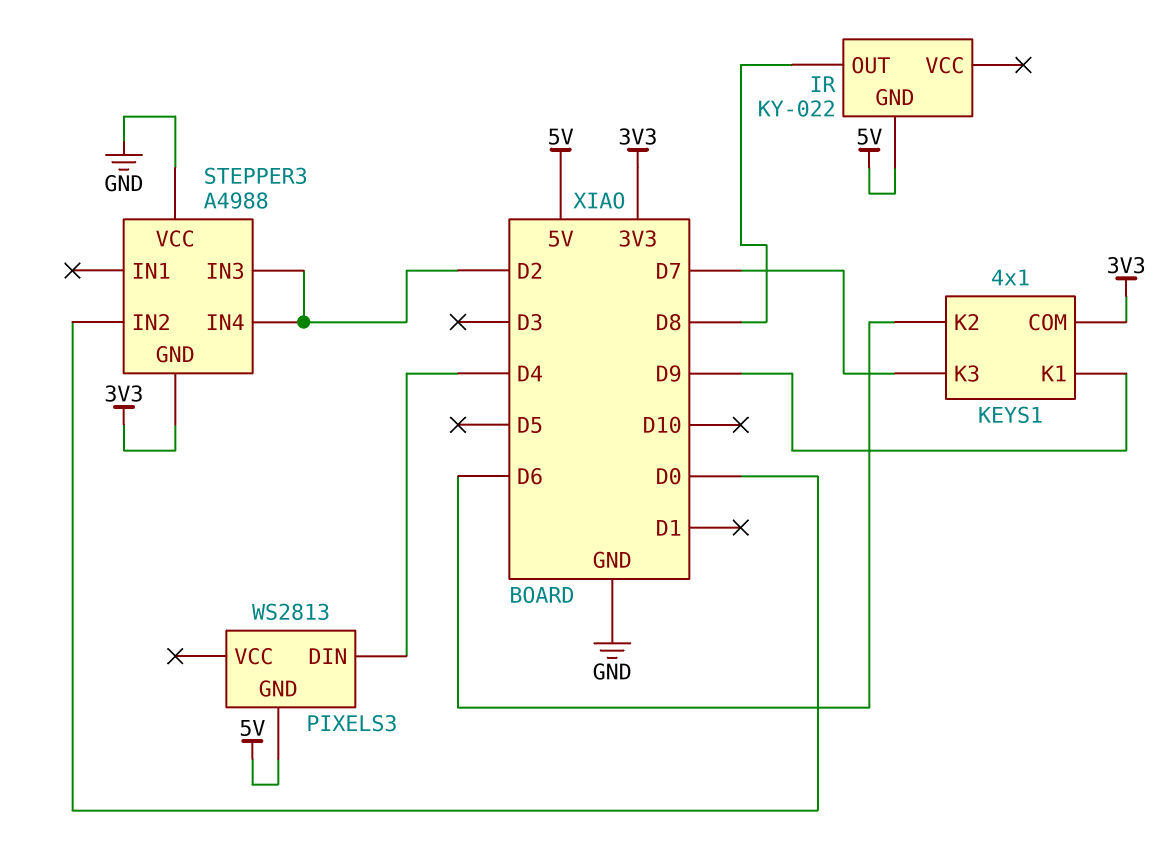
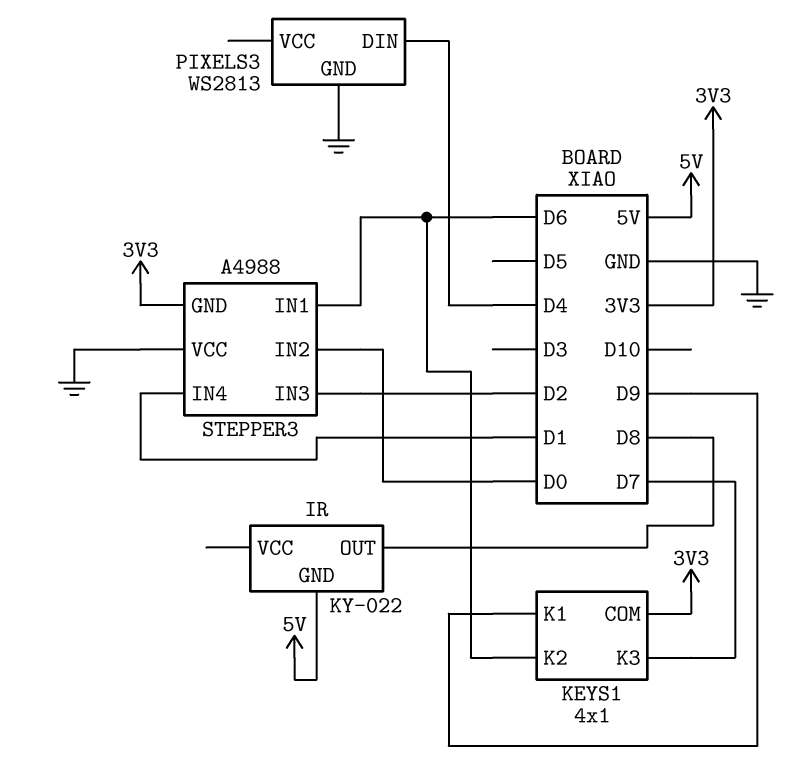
PIXELS3 pin GND: 5V -> GND
STEPPER3 pin IN1: none -> D6
STEPPER3 pin IN4: D2 -> D1

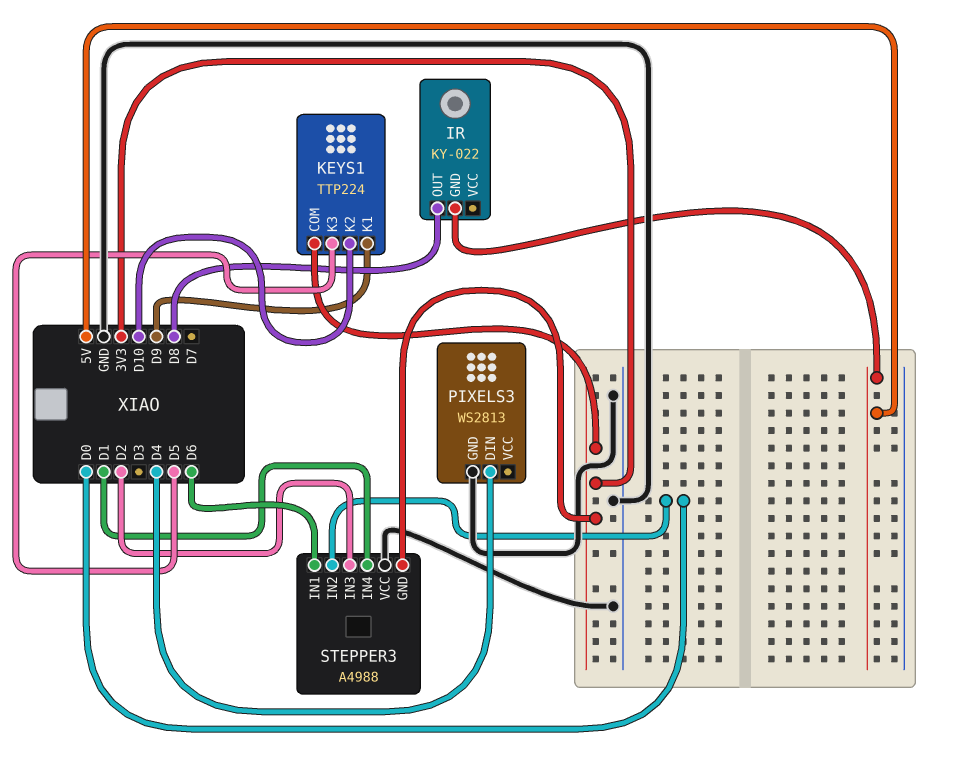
KEYS1: 4x1 -> TTP224
KEYS1 pin K2: D6 -> D10
KEYS1 pin K3: D7 -> D5

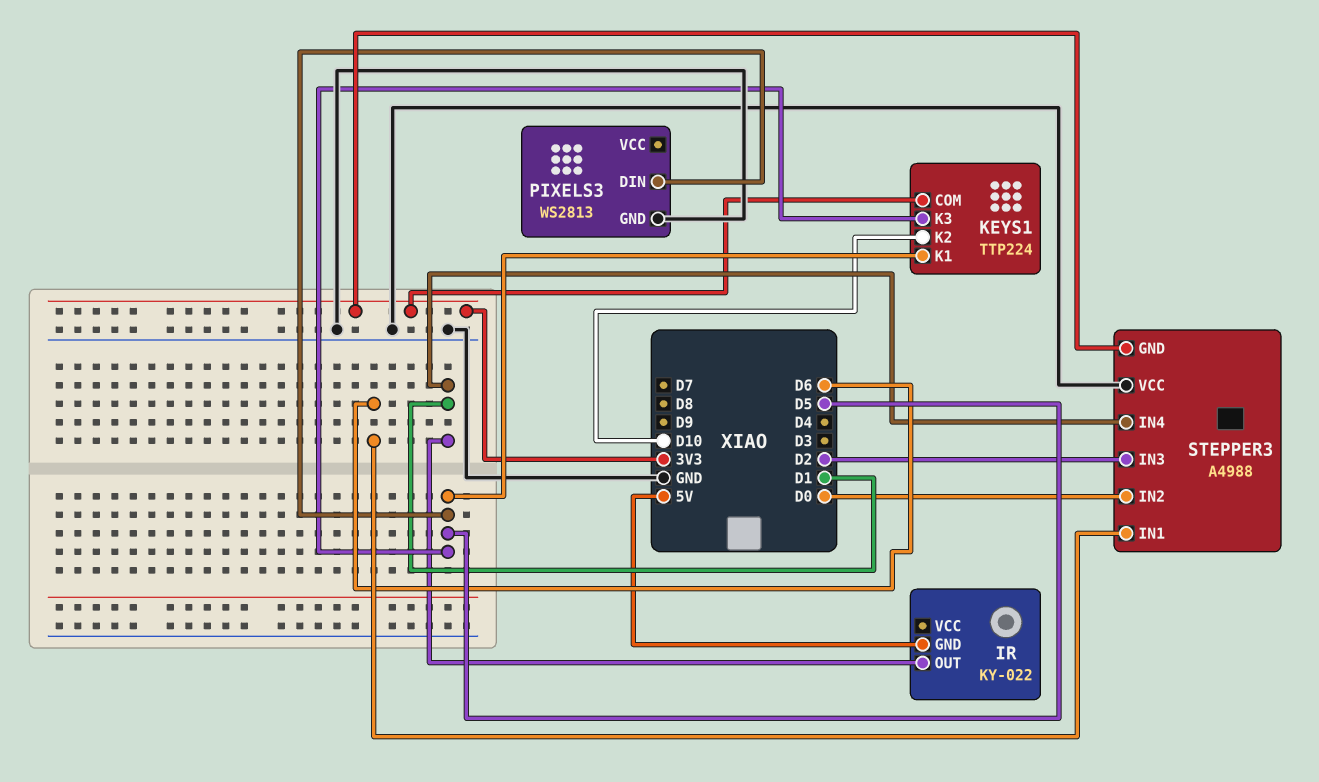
IR pin OUT: D8 -> D1
KEYS1 pin K1: D9 -> D5
PIXELS3 pin DIN: D4 -> D5

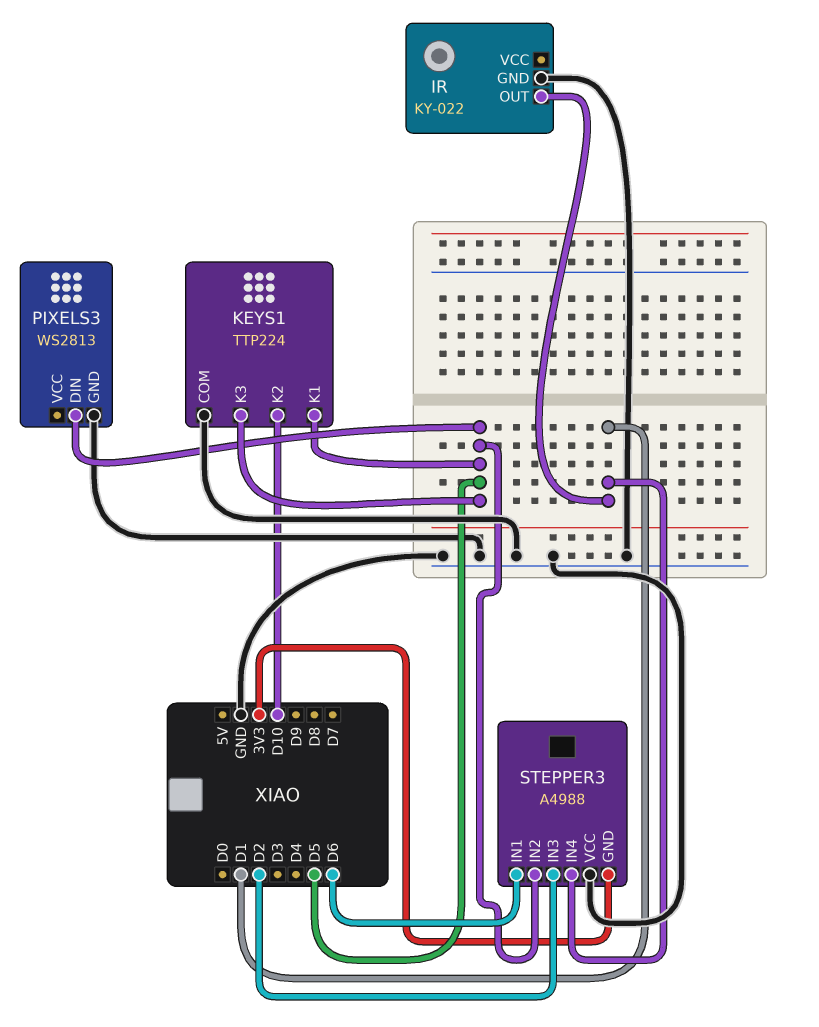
IR pin GND: 5V -> GND
KEYS1 pin COM: 3V3 -> GND
STEPPER3 pin IN2: D0 -> D5

